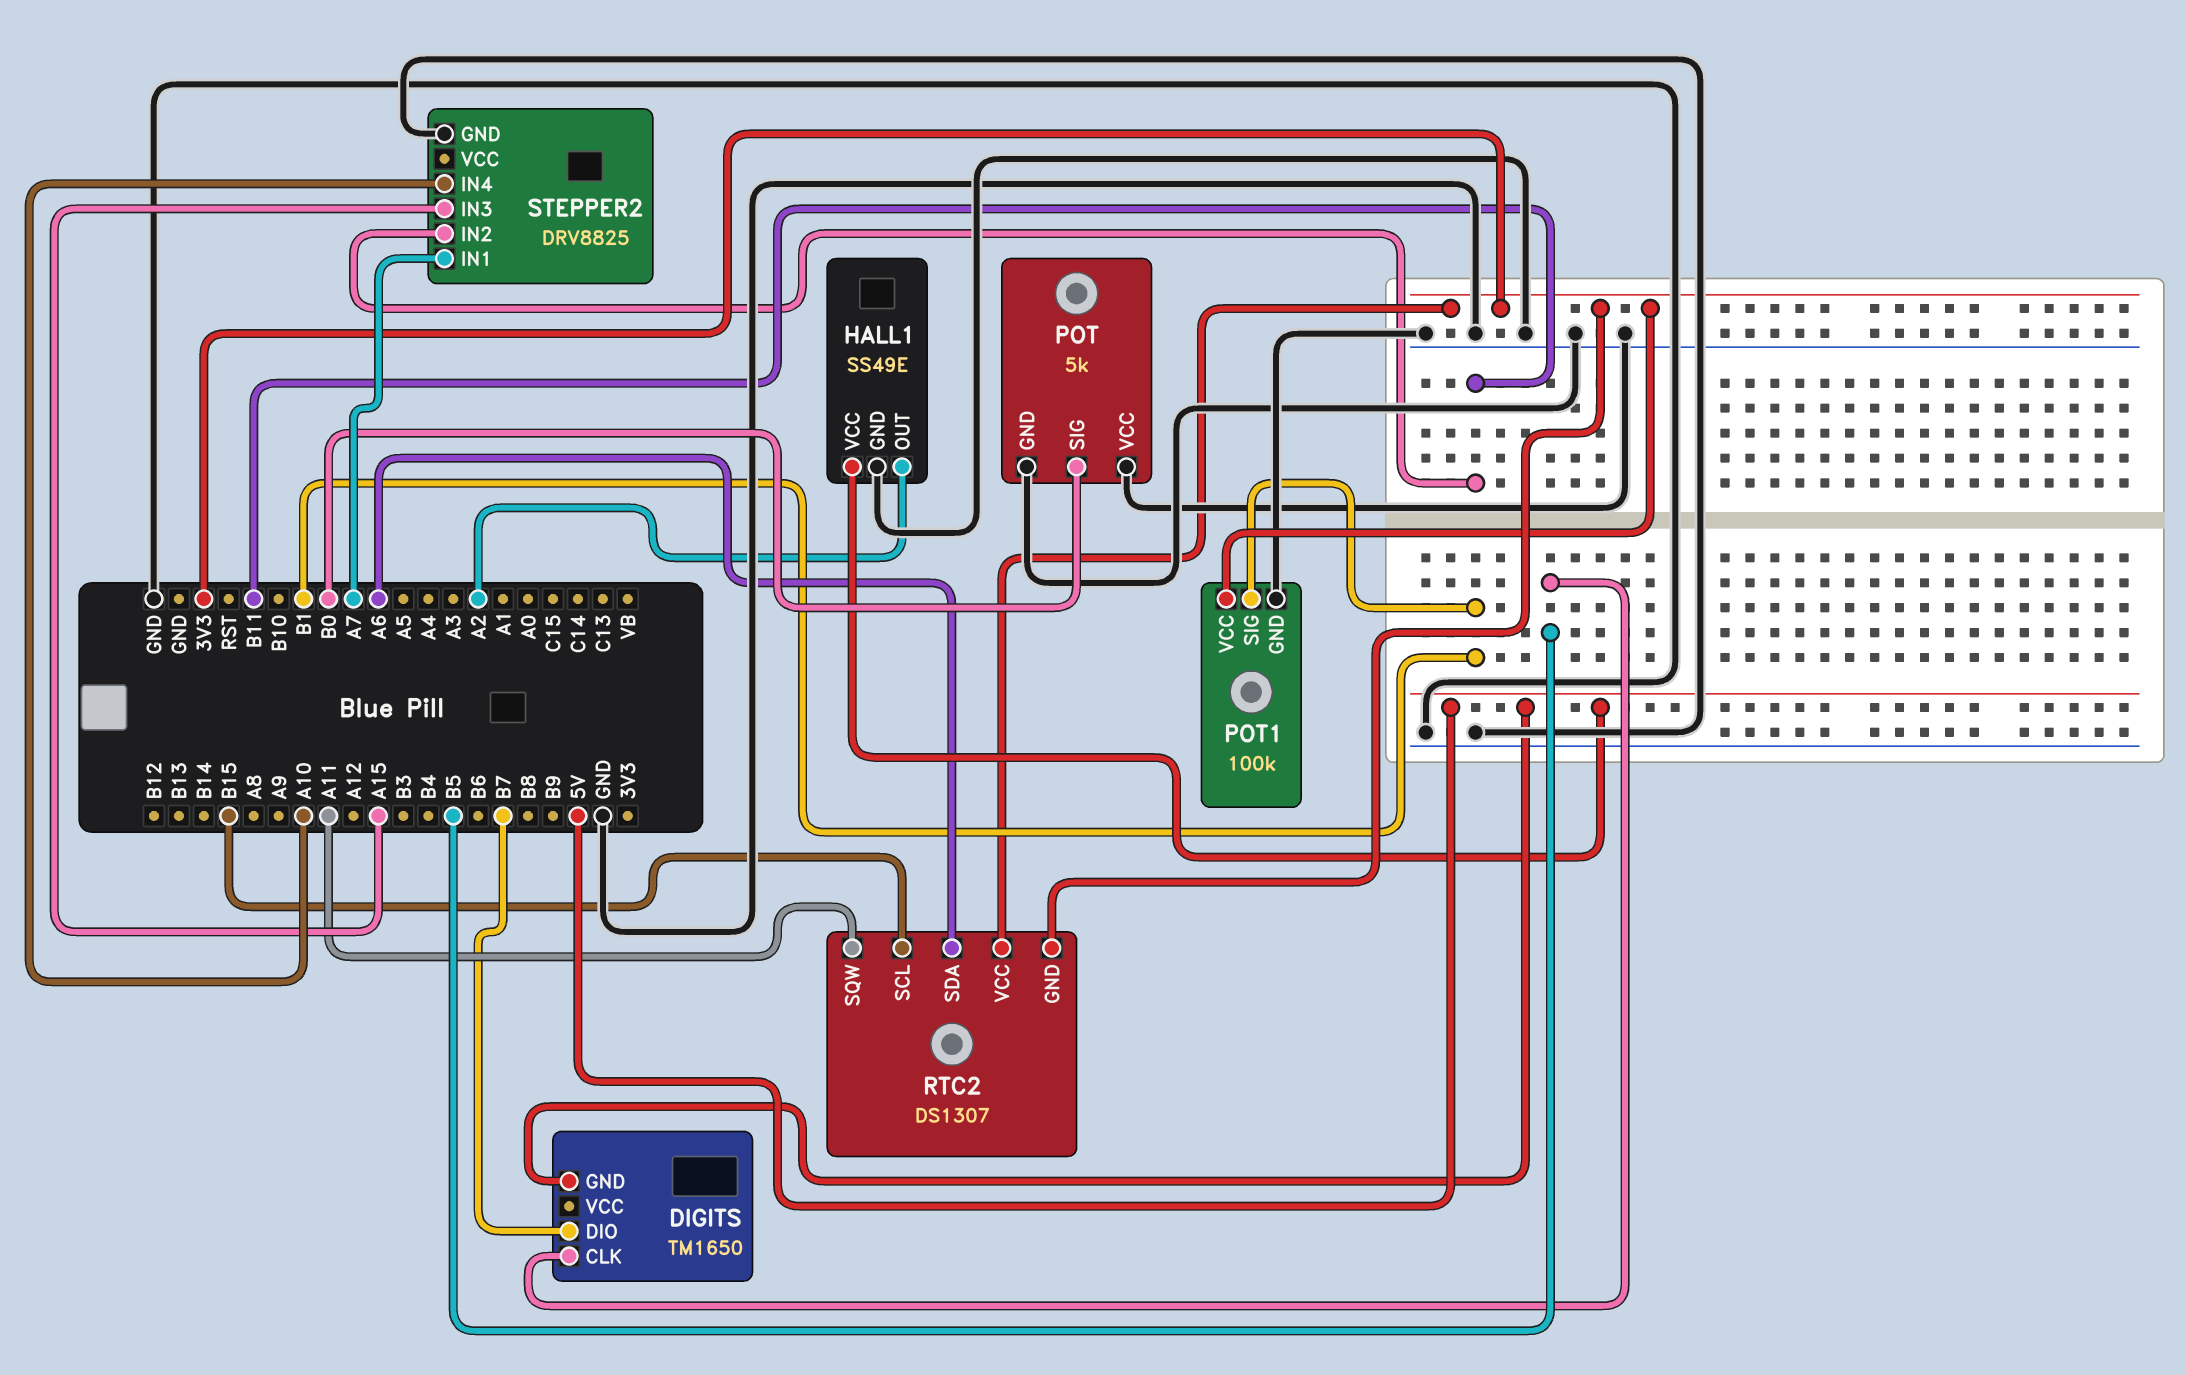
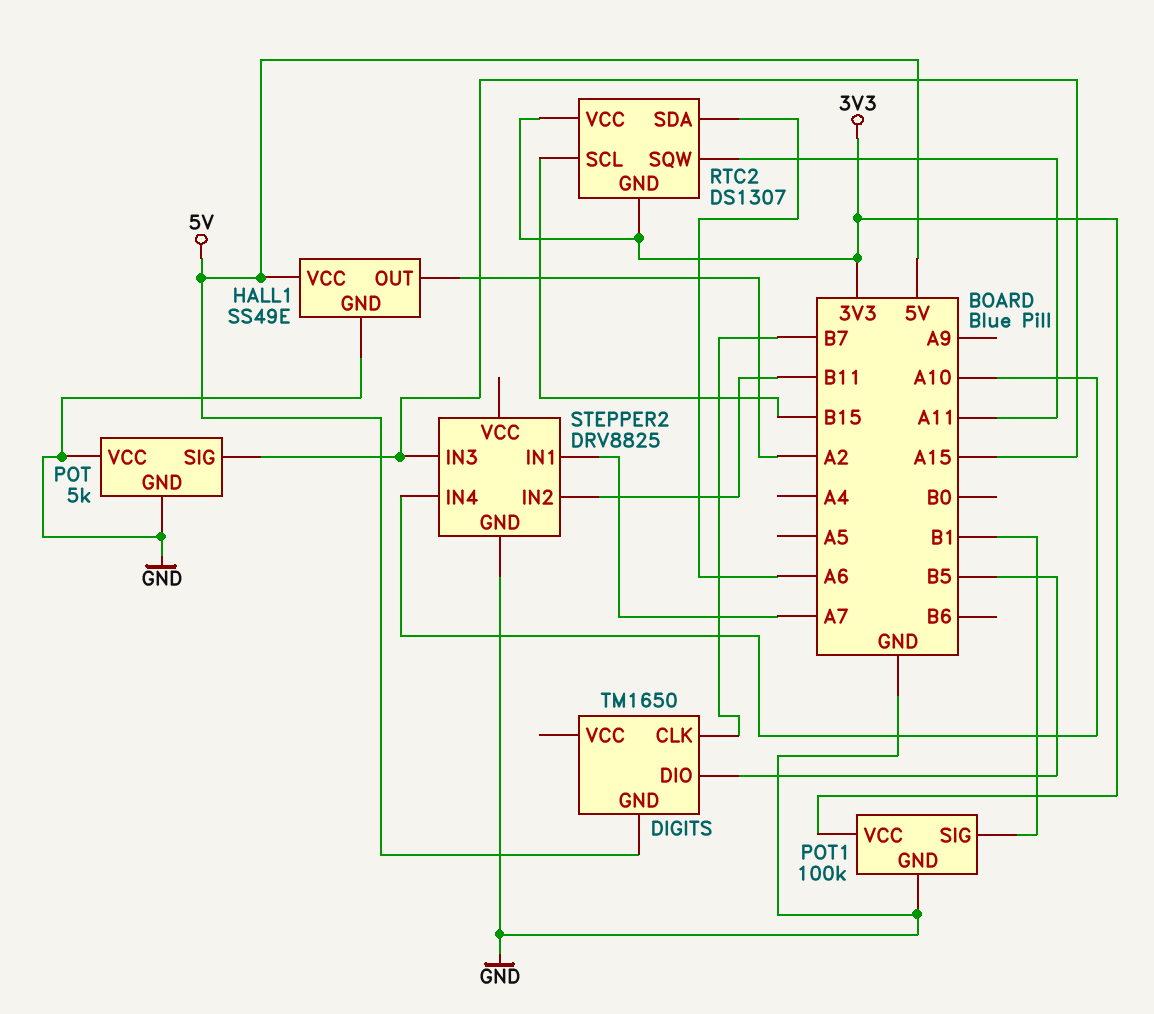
DIGITS pin CLK: B5 -> B7
DIGITS pin DIO: B7 -> B5
POT pin SIG: B0 -> A15

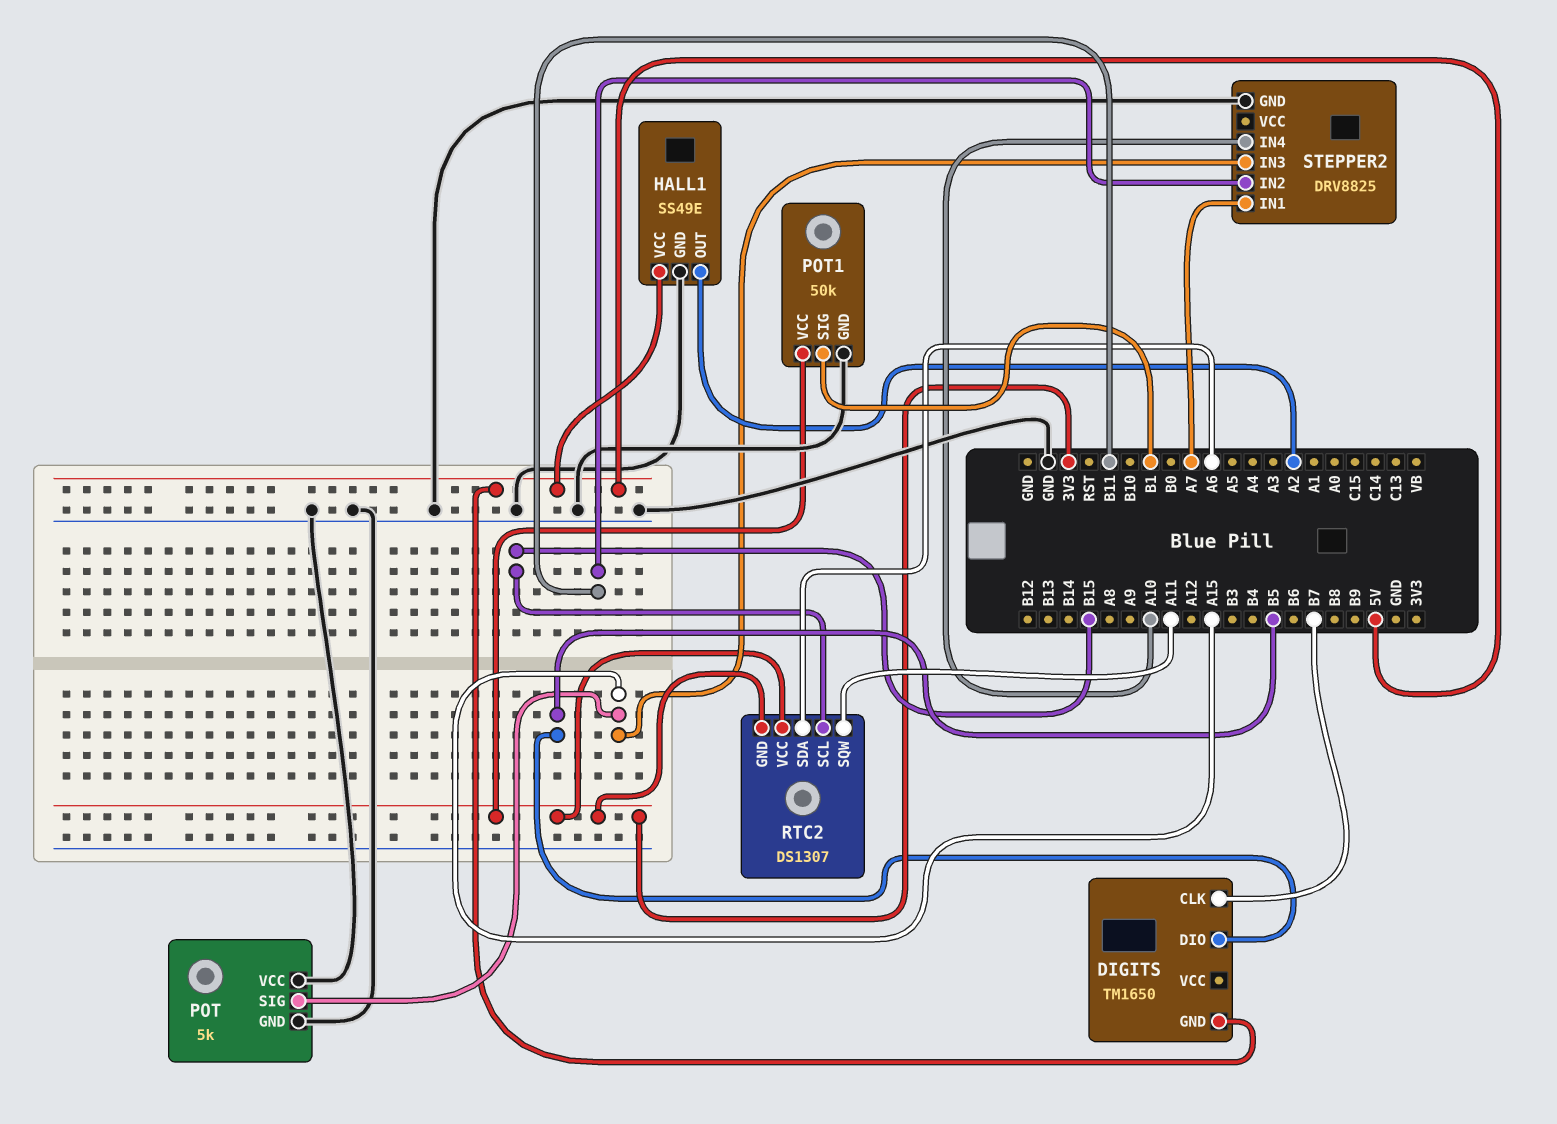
POT1: 100k -> 50k

